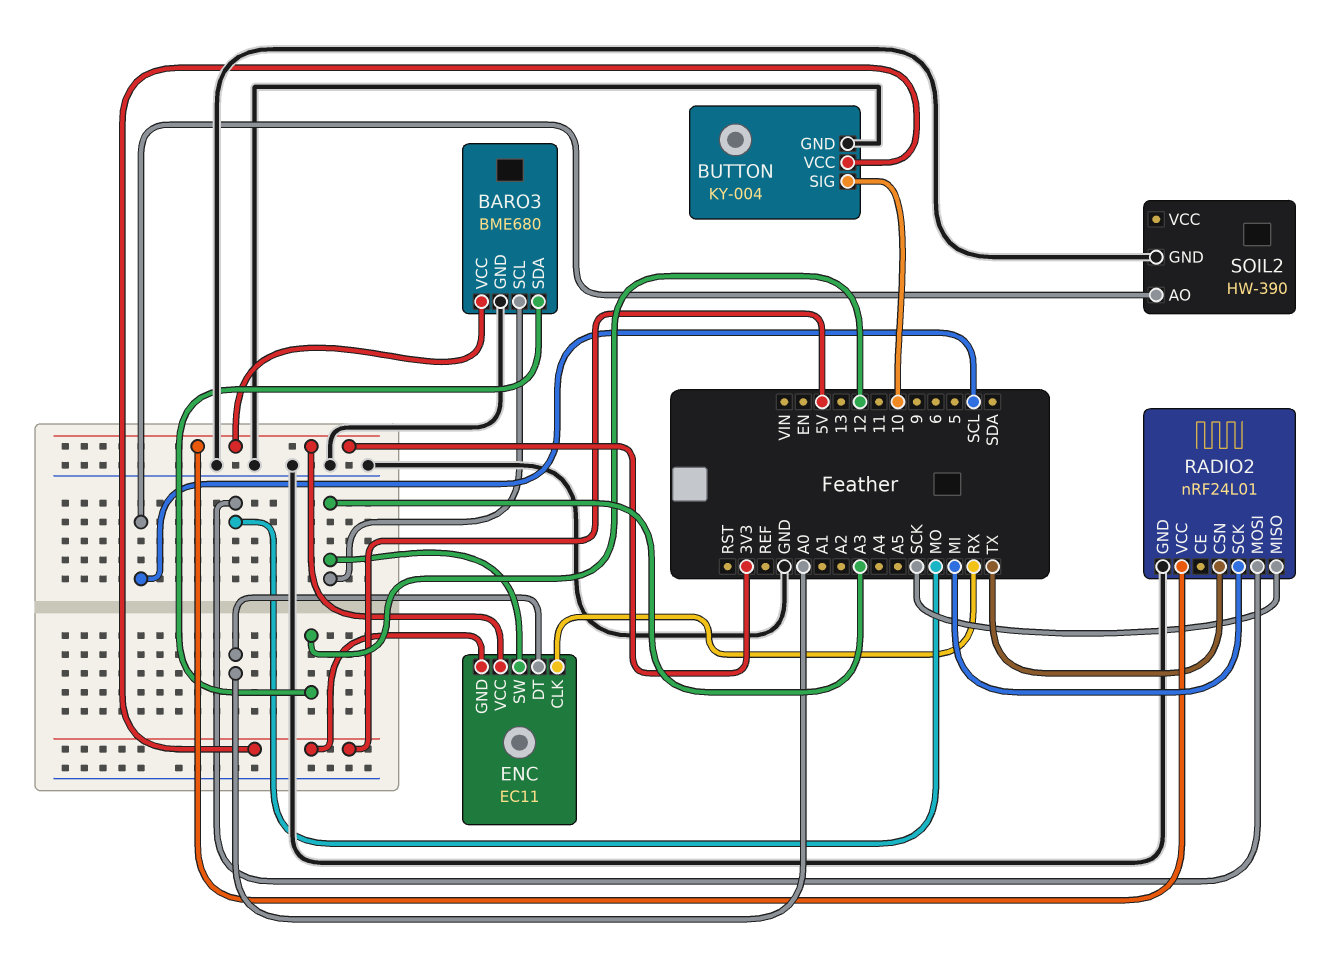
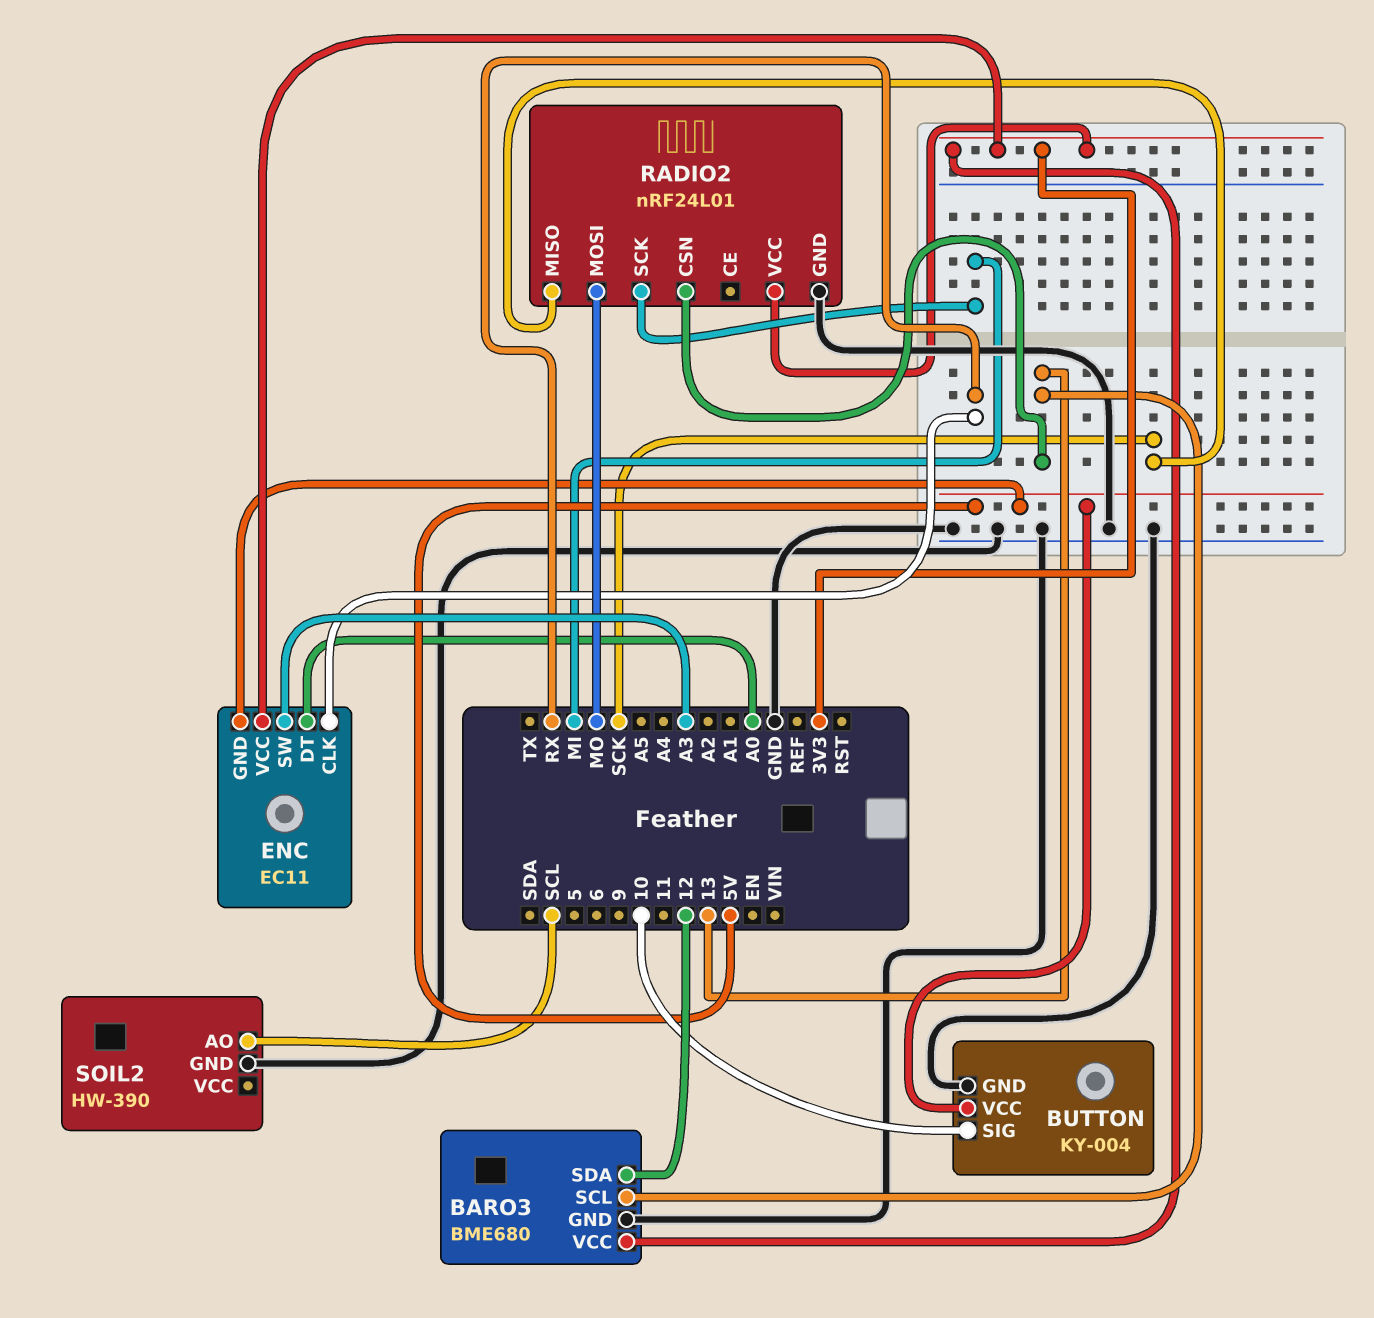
BARO3 pin SCL: A3 -> 13
RADIO2 pin CSN: TX -> 13

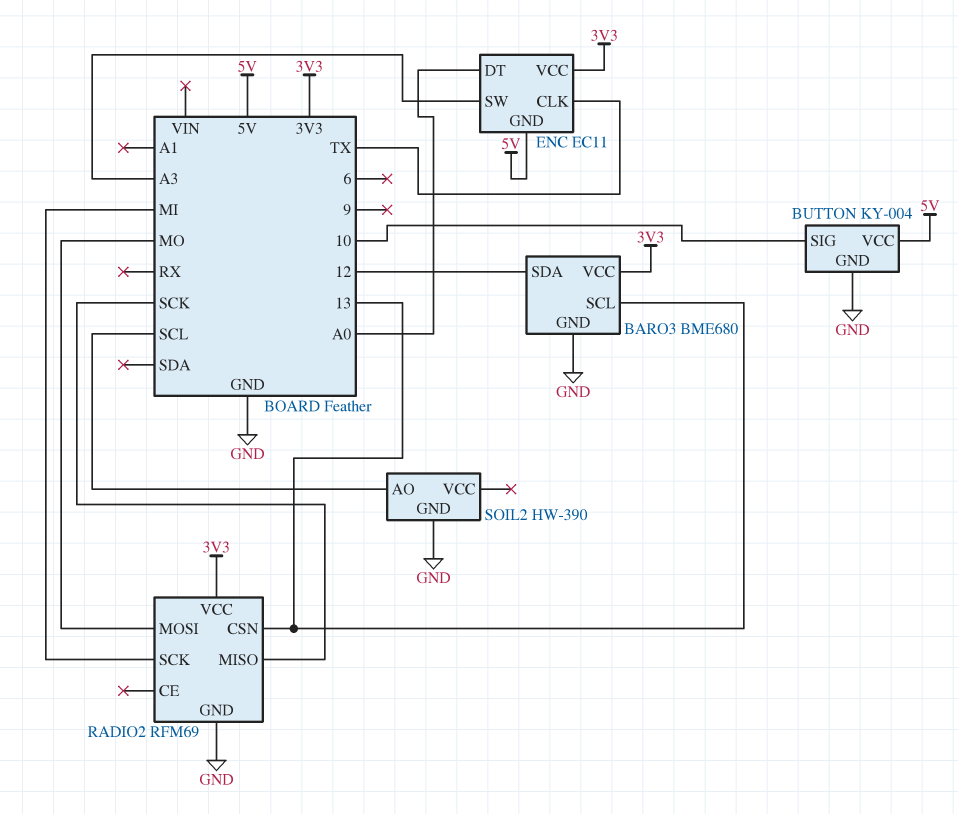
ENC pin CLK: RX -> TX
RADIO2: nRF24L01 -> RFM69

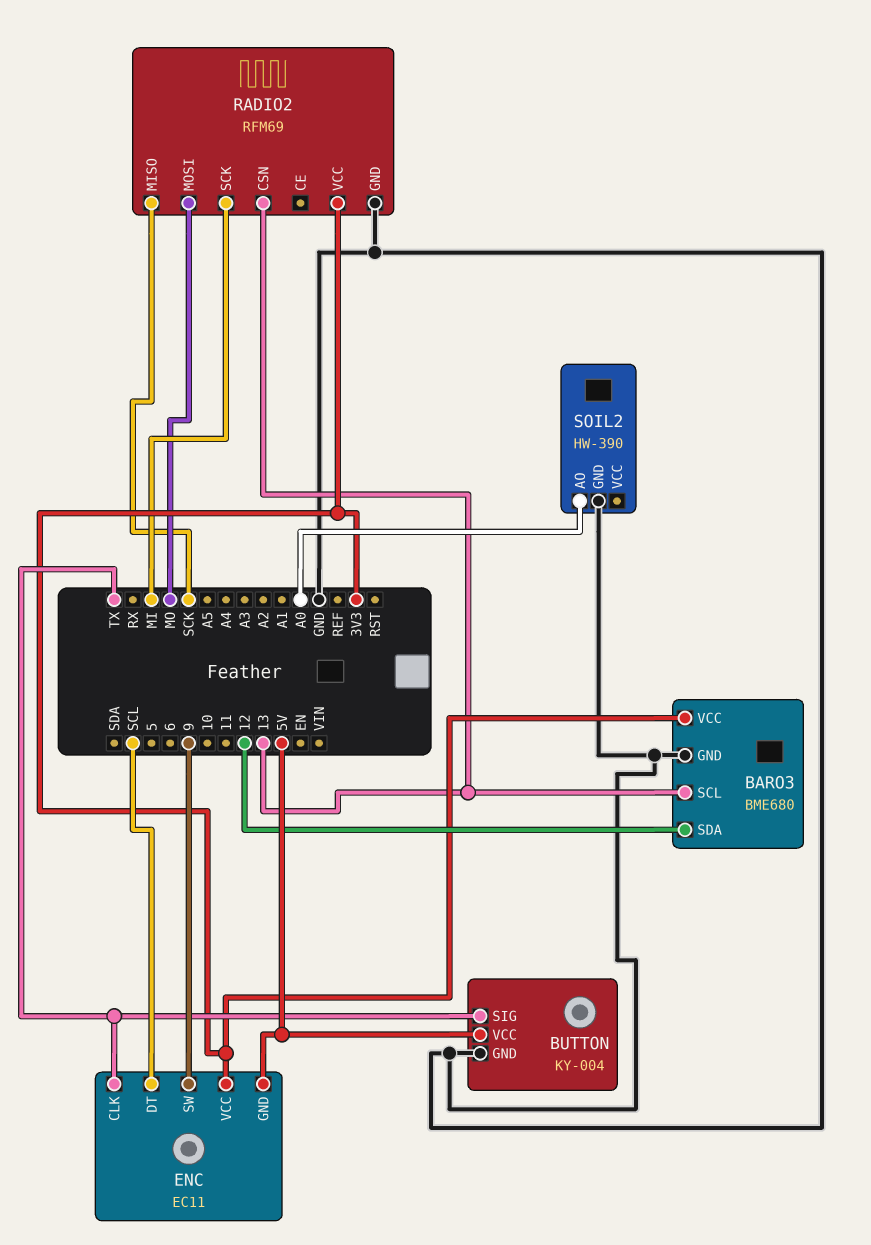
BUTTON pin SIG: 10 -> TX
ENC pin DT: A0 -> SCL
ENC pin SW: A3 -> 9
SOIL2 pin AO: SCL -> A0

